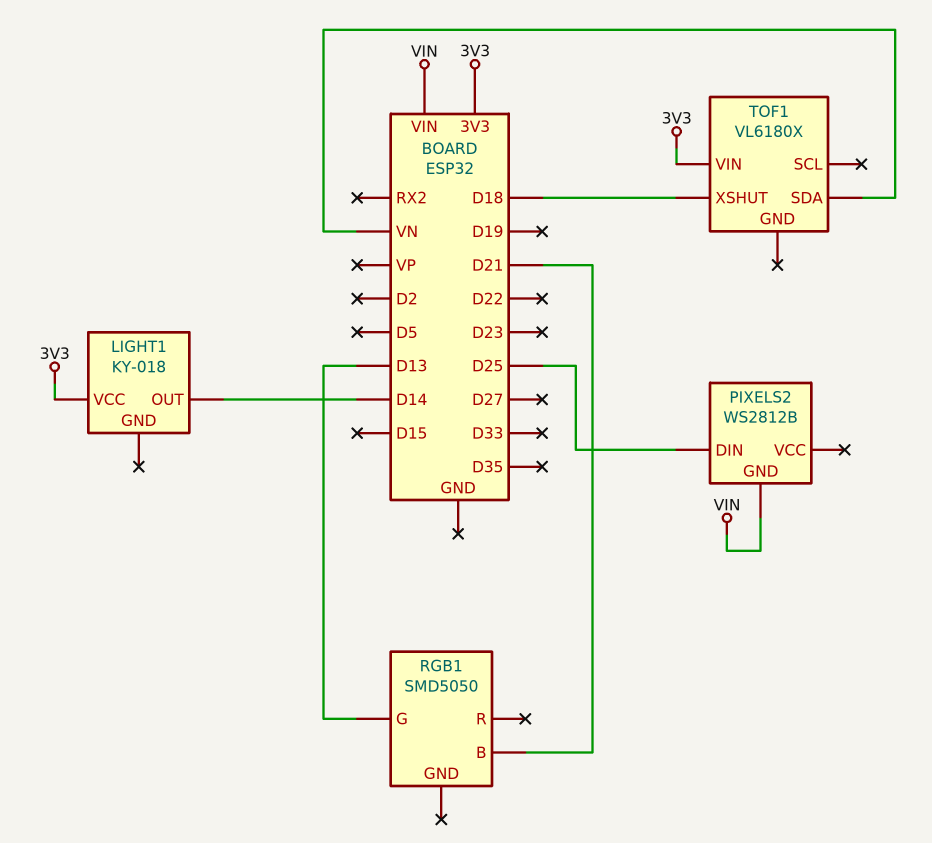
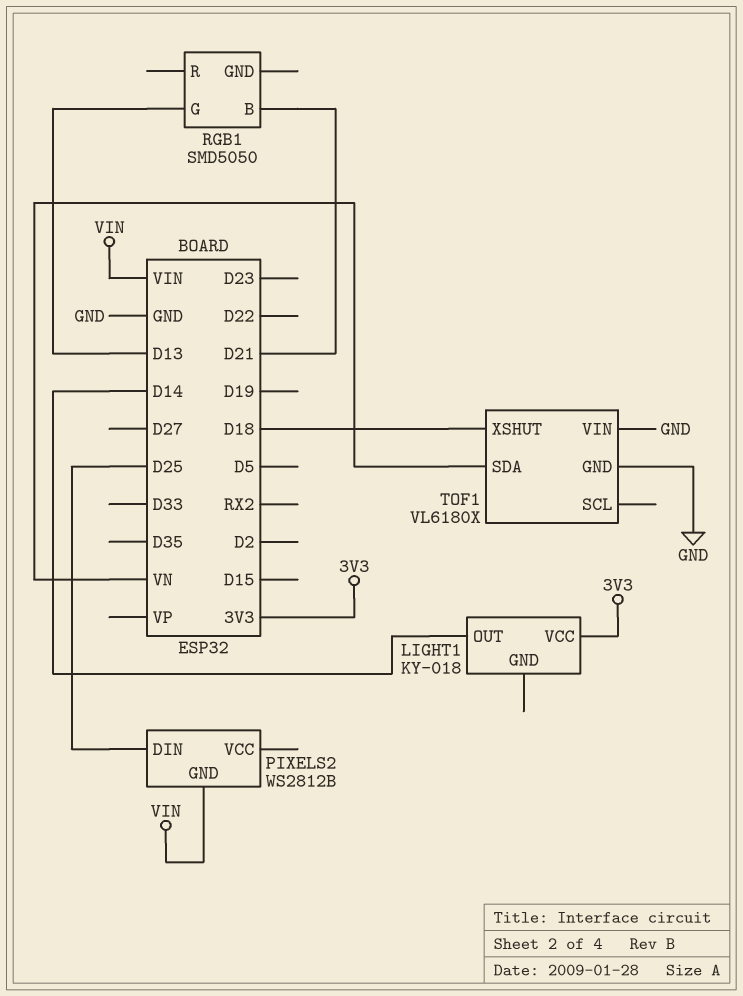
TOF1 pin GND: none -> GND
TOF1 pin VIN: 3V3 -> GND

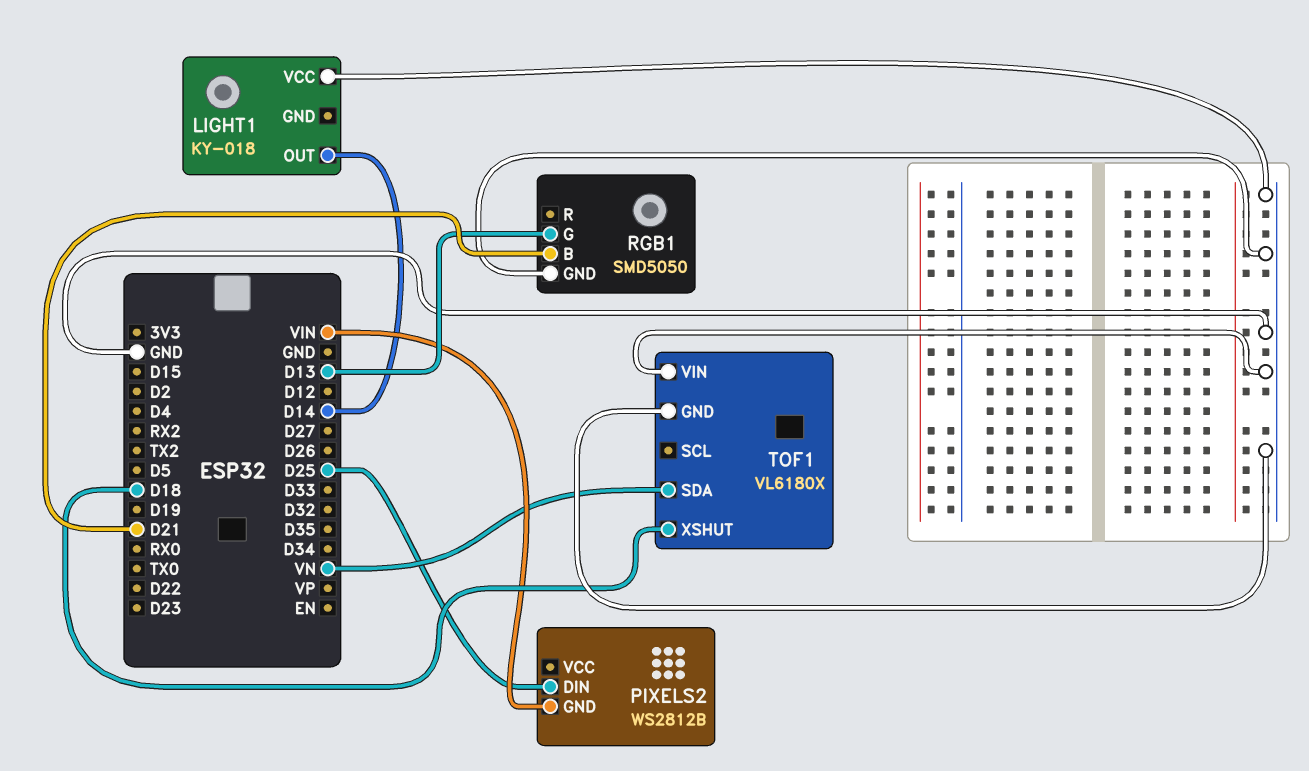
LIGHT1 pin VCC: 3V3 -> GND
RGB1 pin GND: none -> GND

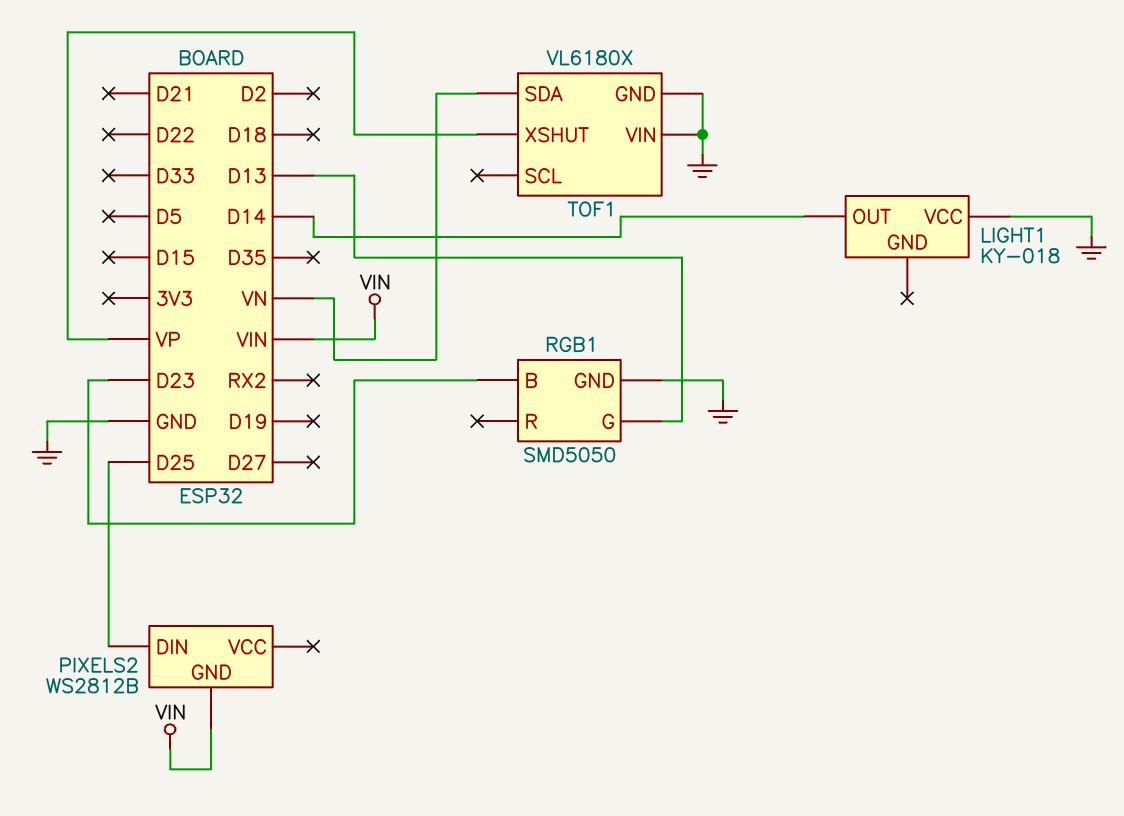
RGB1 pin B: D21 -> D23
TOF1 pin XSHUT: D18 -> VP

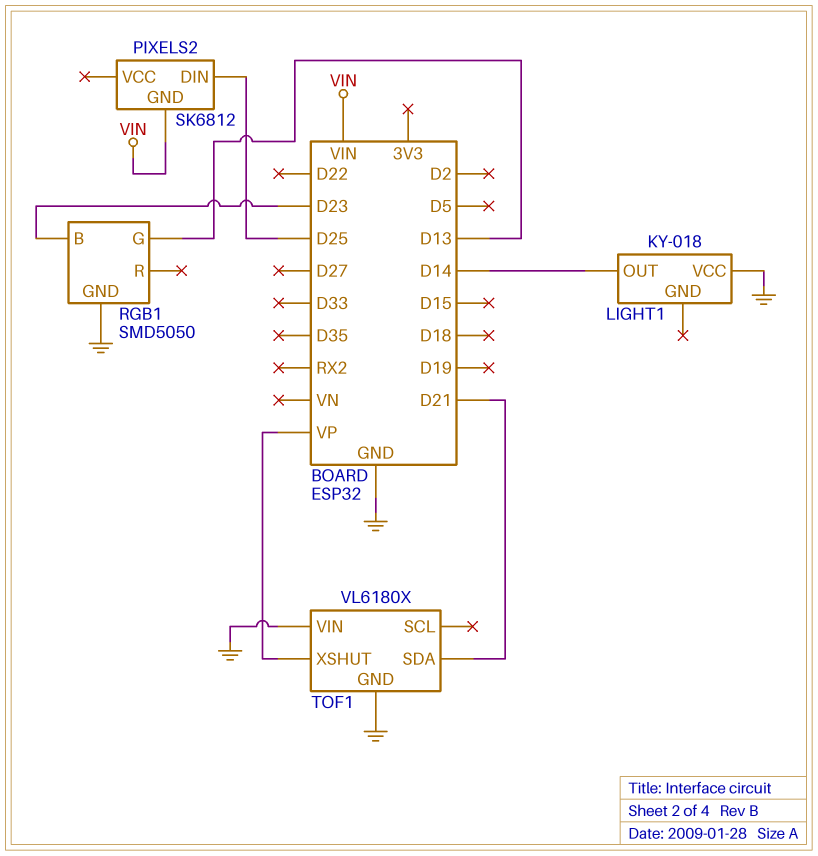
PIXELS2: WS2812B -> SK6812
TOF1 pin SDA: VN -> D21

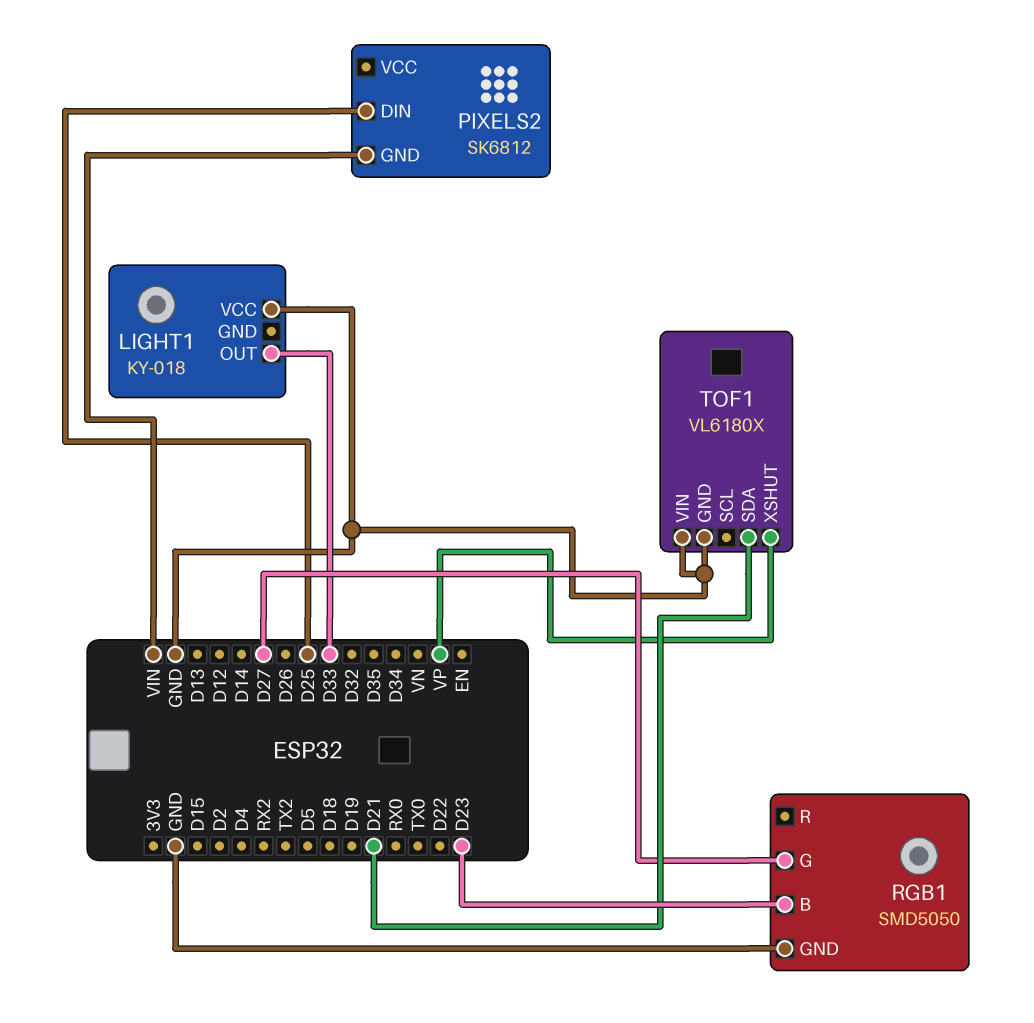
LIGHT1 pin OUT: D14 -> D33
RGB1 pin G: D13 -> D27

